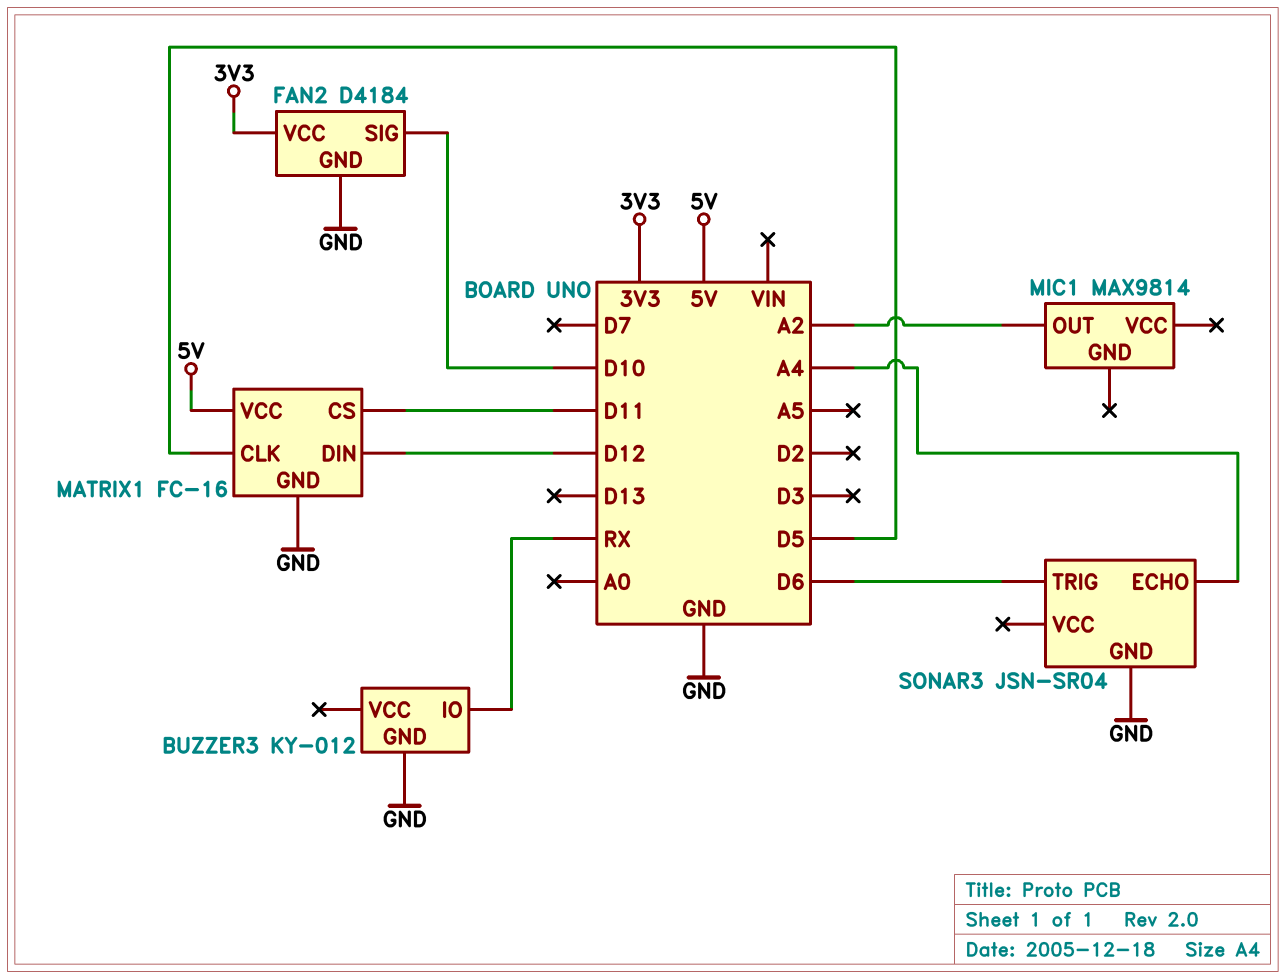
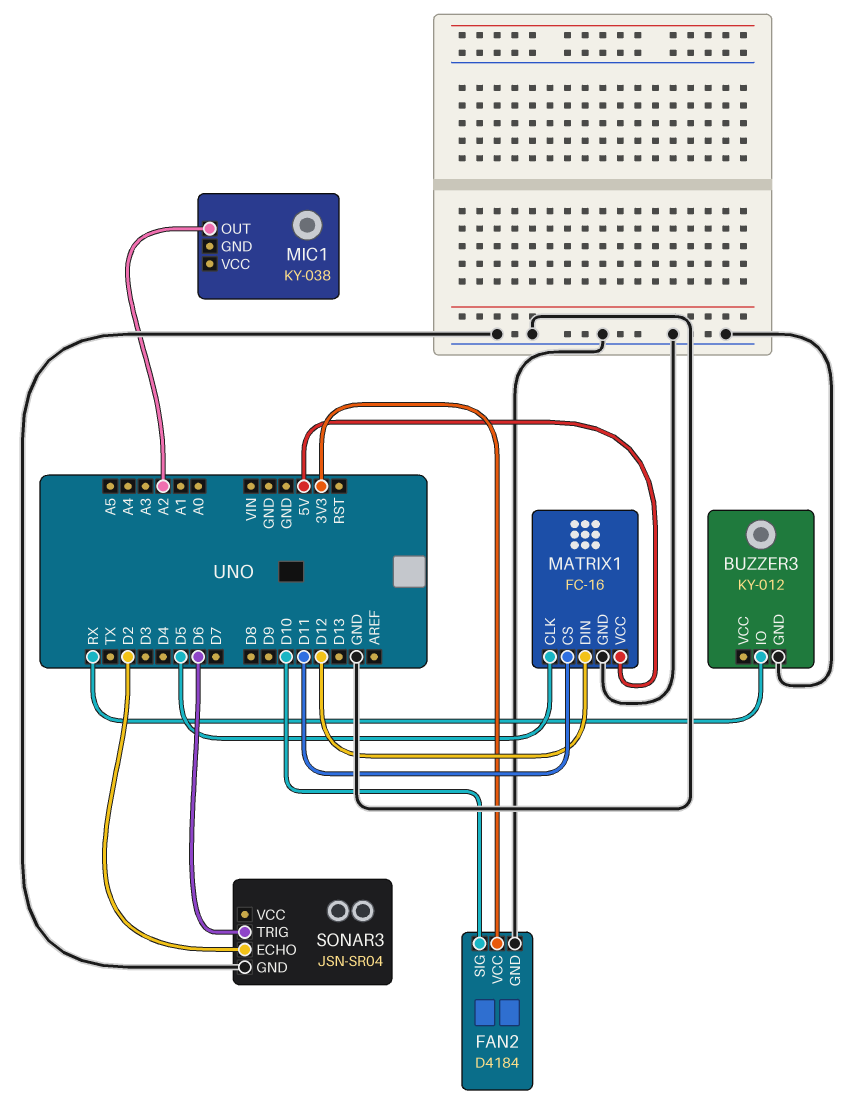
MIC1: MAX9814 -> KY-038
SONAR3 pin ECHO: A4 -> D2

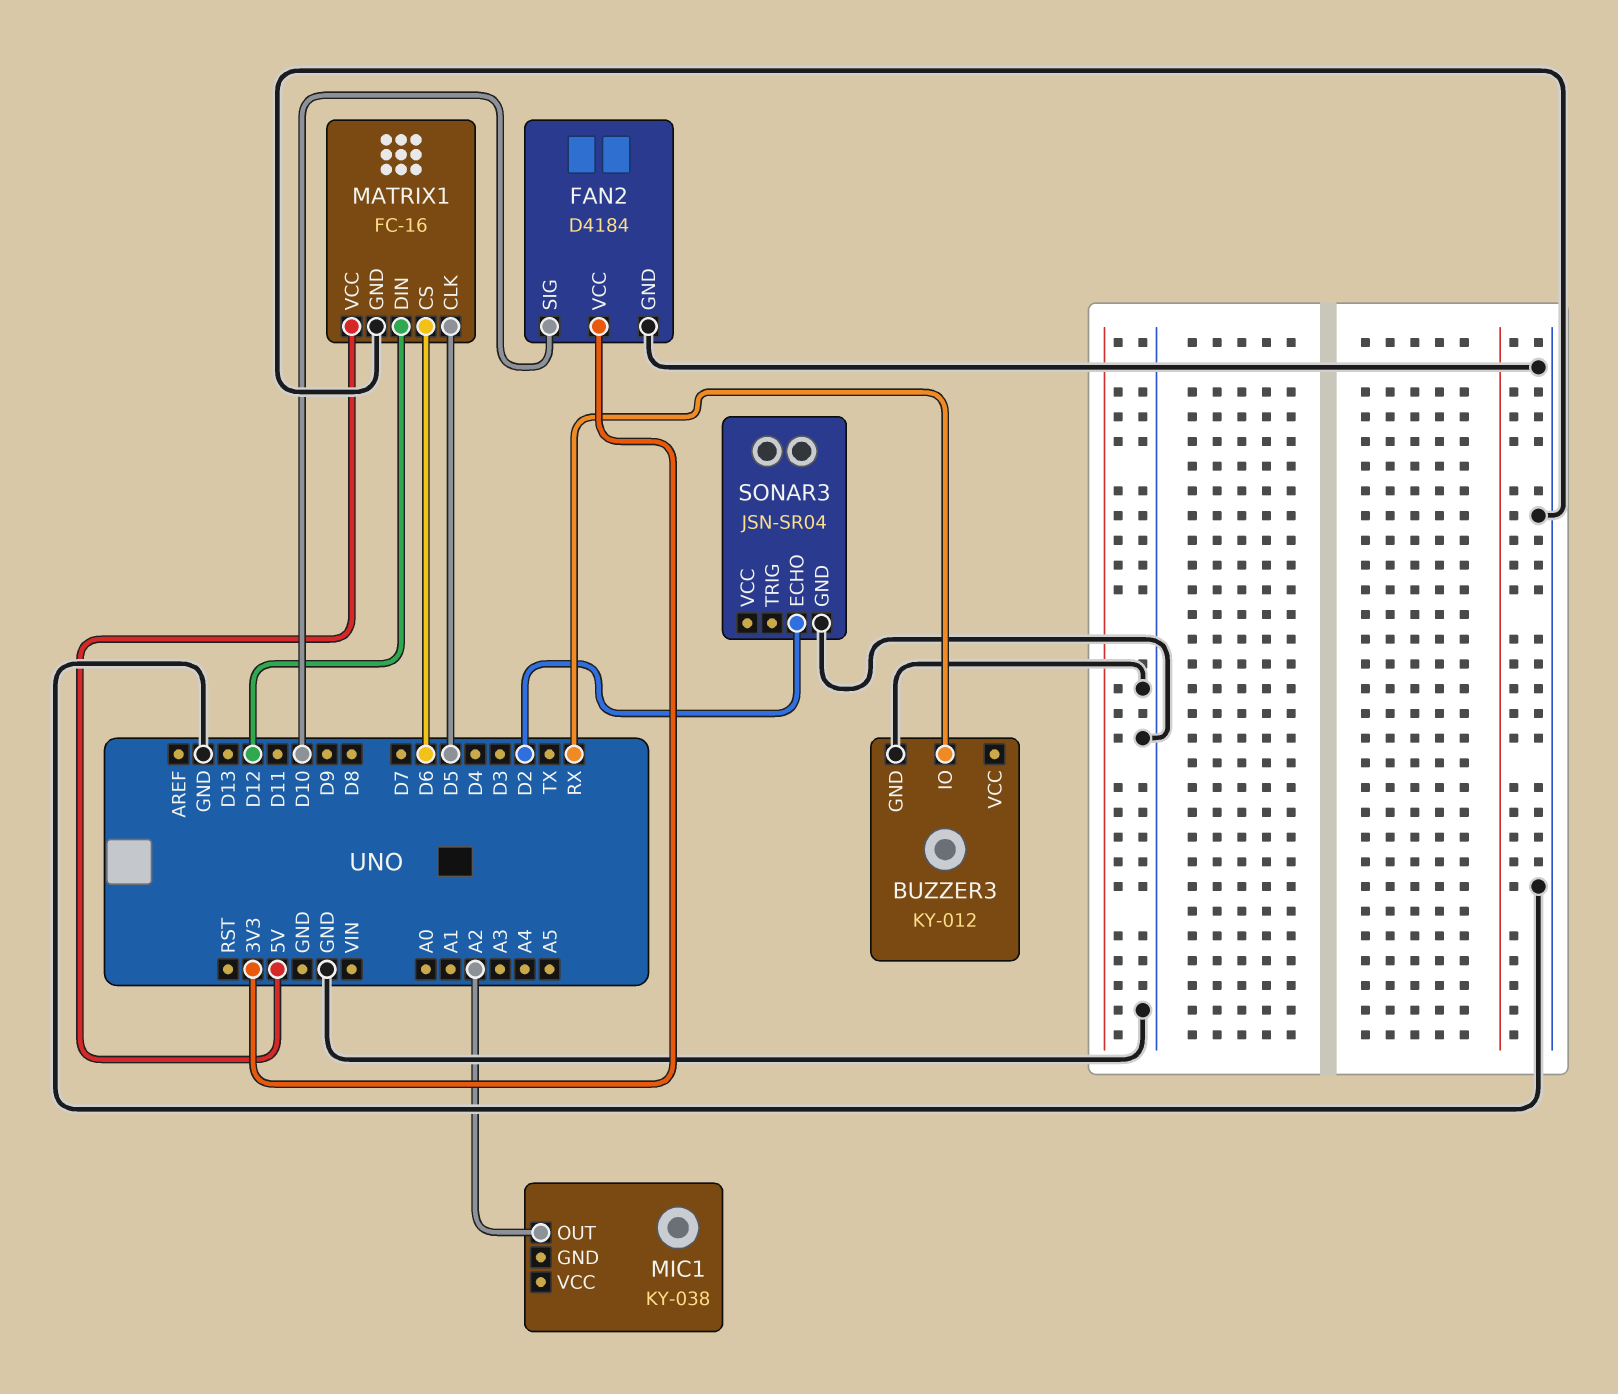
MATRIX1 pin CS: D11 -> D6
SONAR3 pin TRIG: D6 -> none

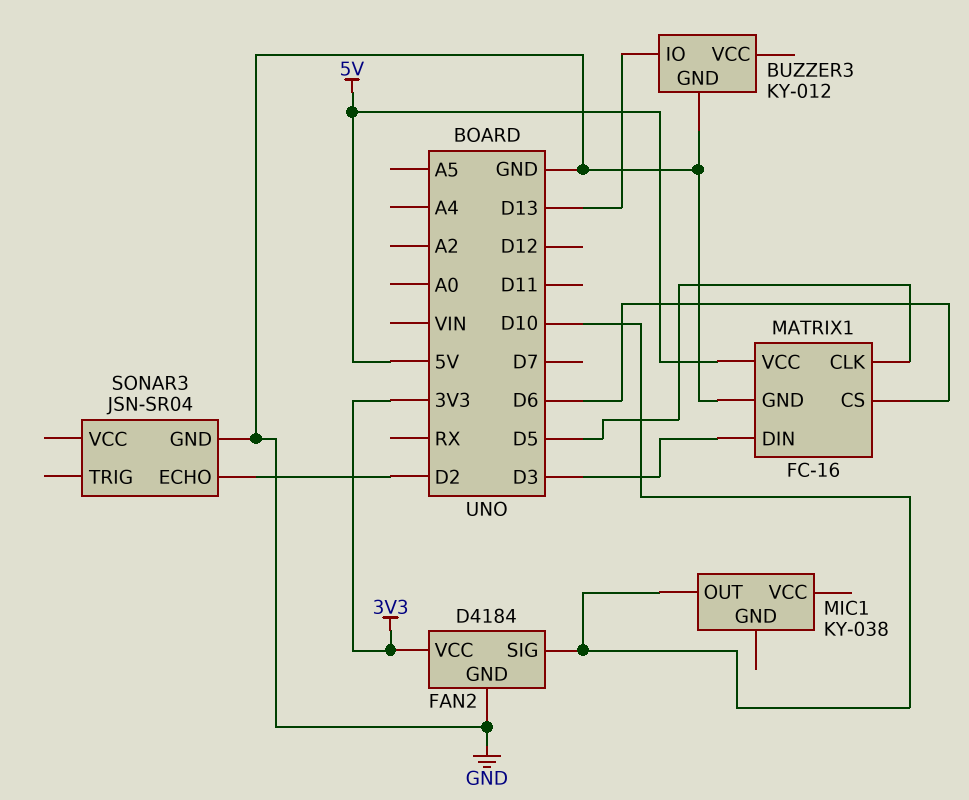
BUZZER3 pin IO: RX -> D13
MATRIX1 pin DIN: D12 -> D3
MIC1 pin OUT: A2 -> D10

